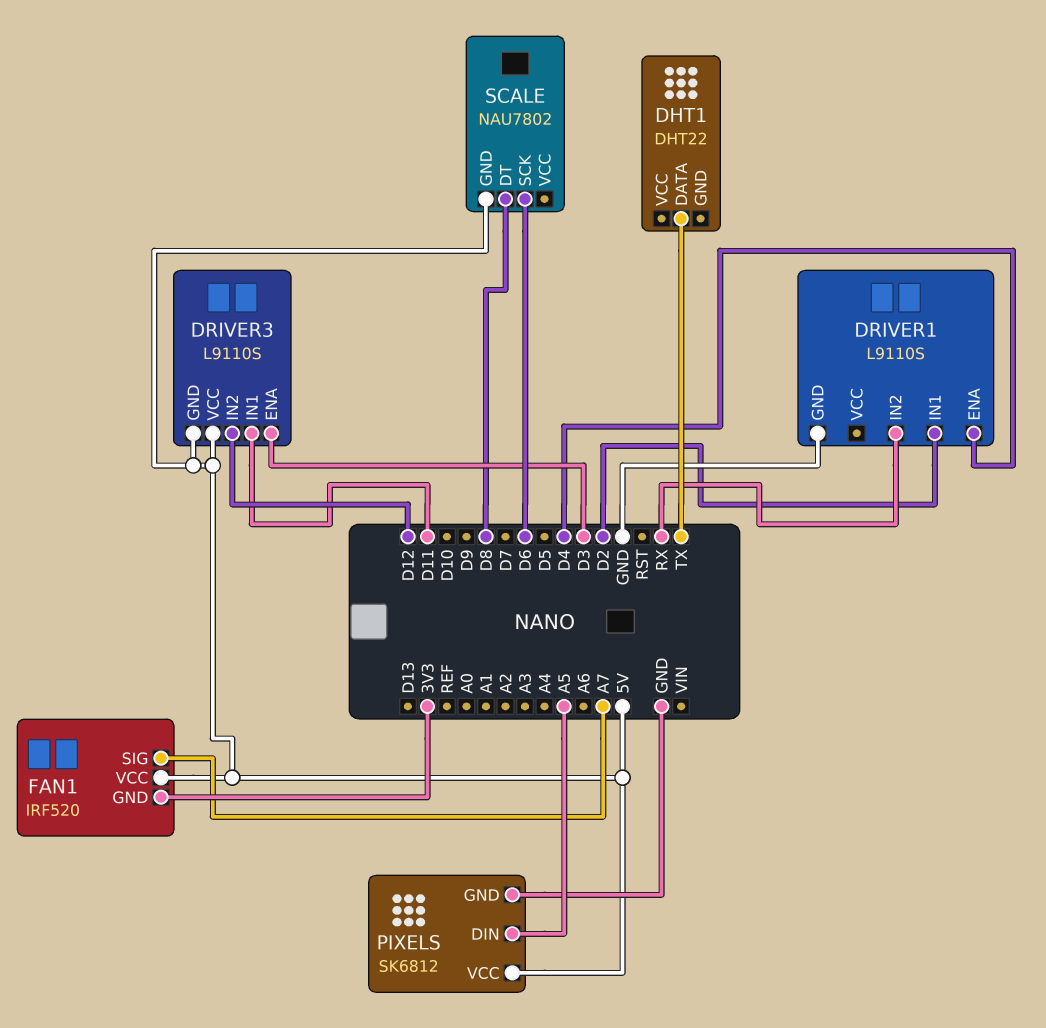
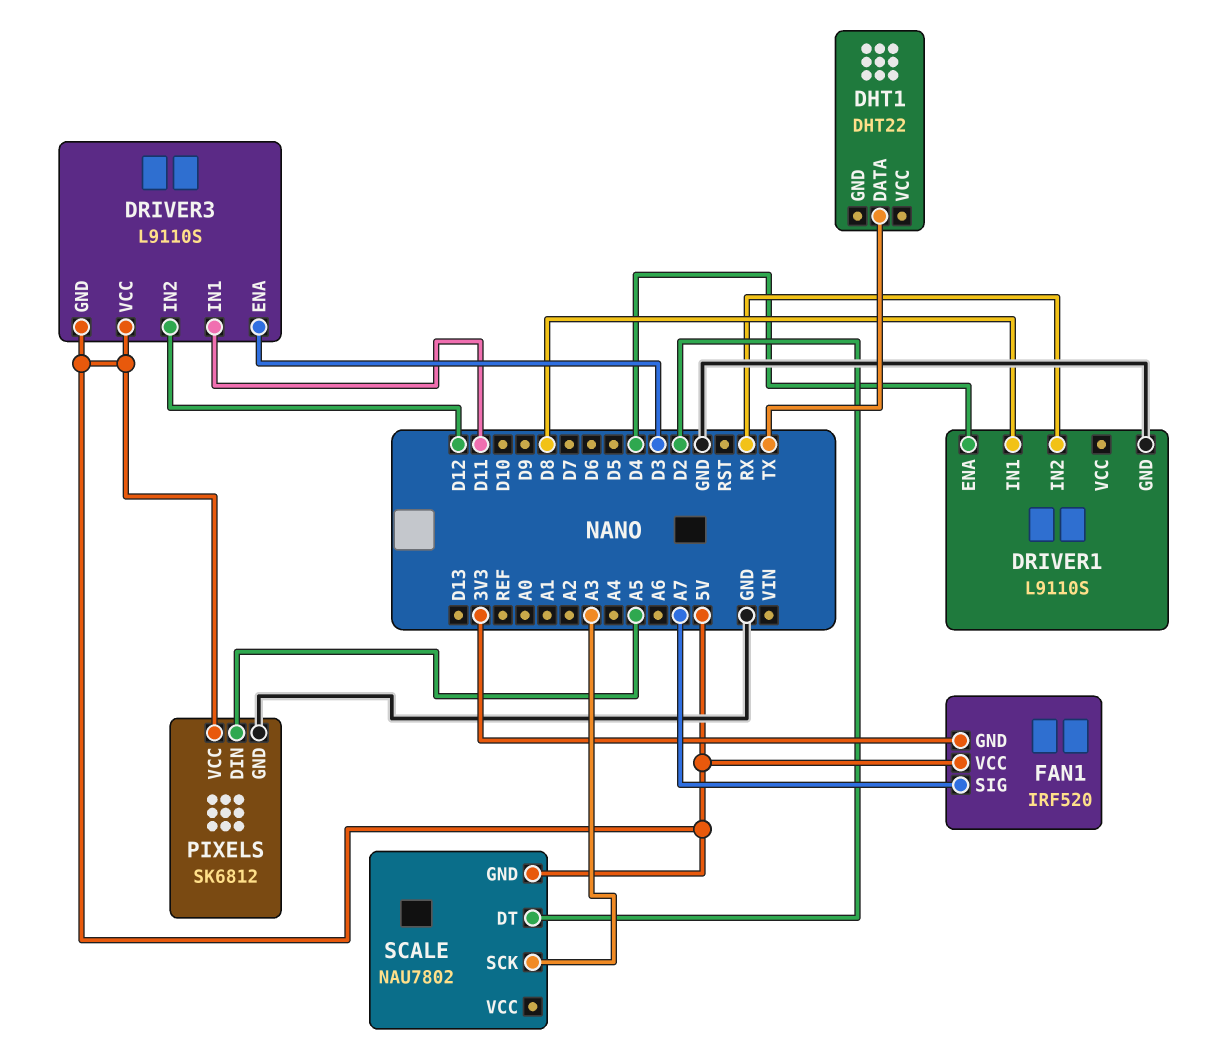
DRIVER1 pin IN1: D2 -> D8
SCALE pin DT: D8 -> D2
SCALE pin SCK: D6 -> A3

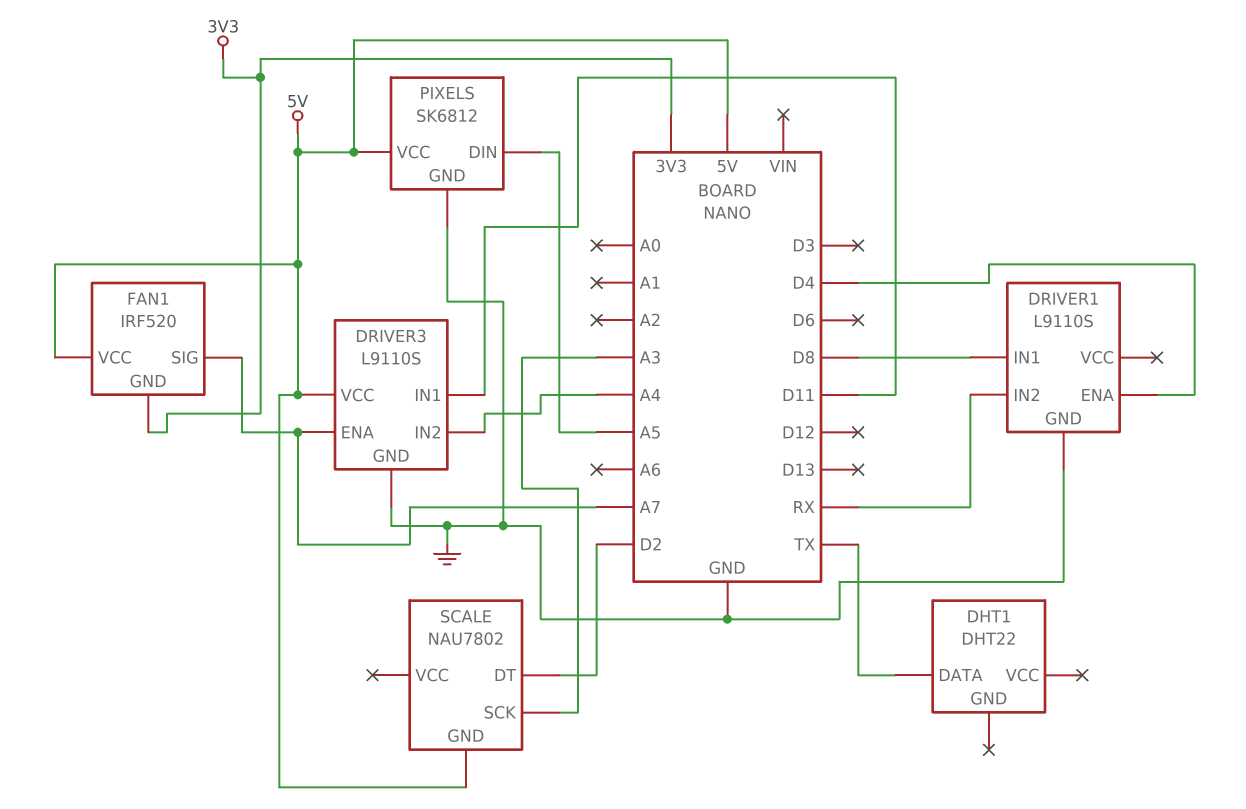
DRIVER3 pin ENA: D3 -> A7
DRIVER3 pin GND: 5V -> GND
DRIVER3 pin IN2: D12 -> A4

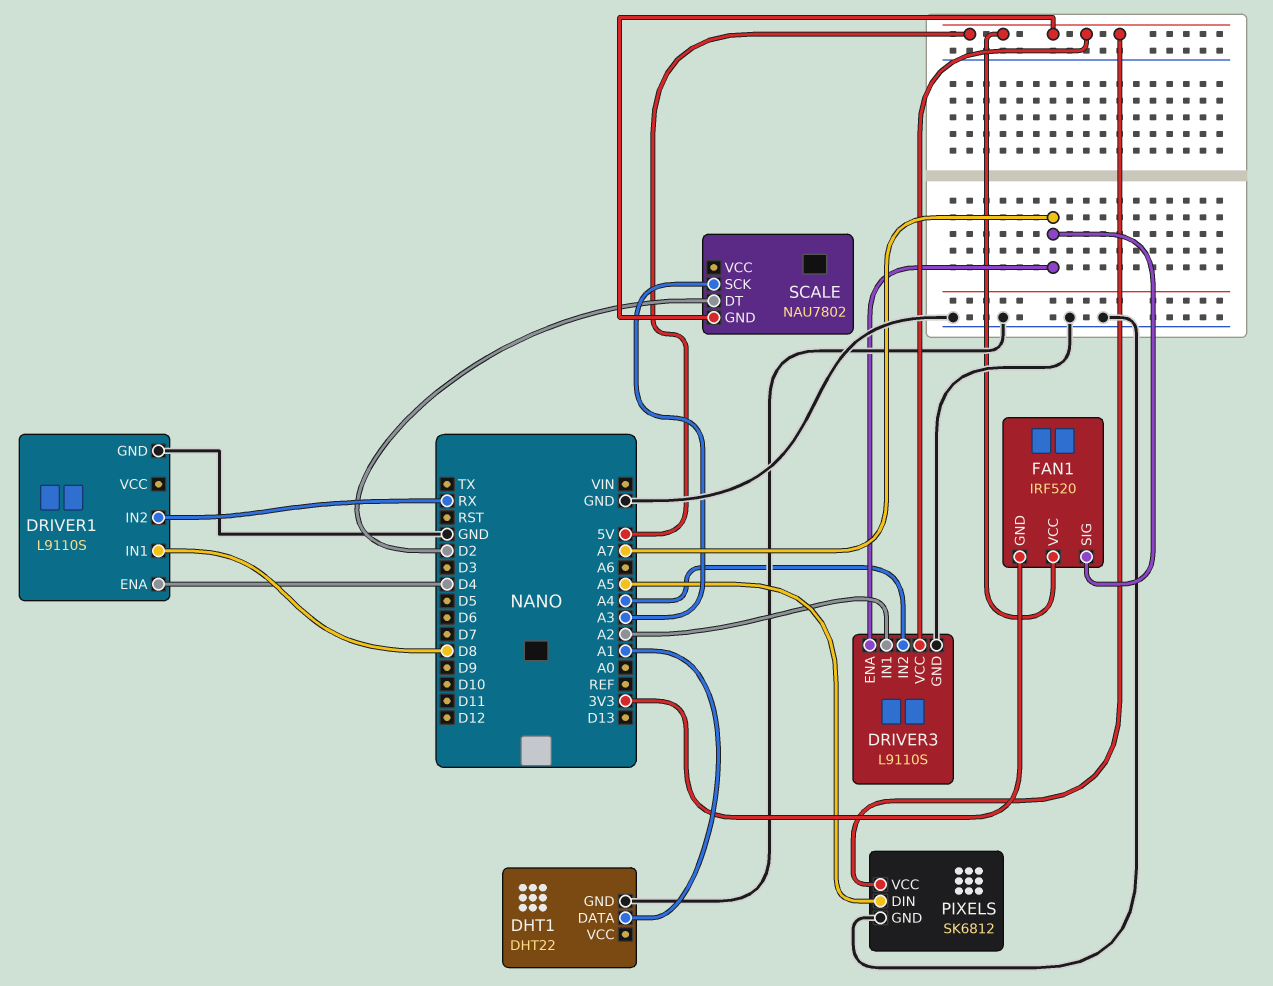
DHT1 pin DATA: TX -> A1
DHT1 pin GND: none -> GND
DRIVER3 pin IN1: D11 -> A2

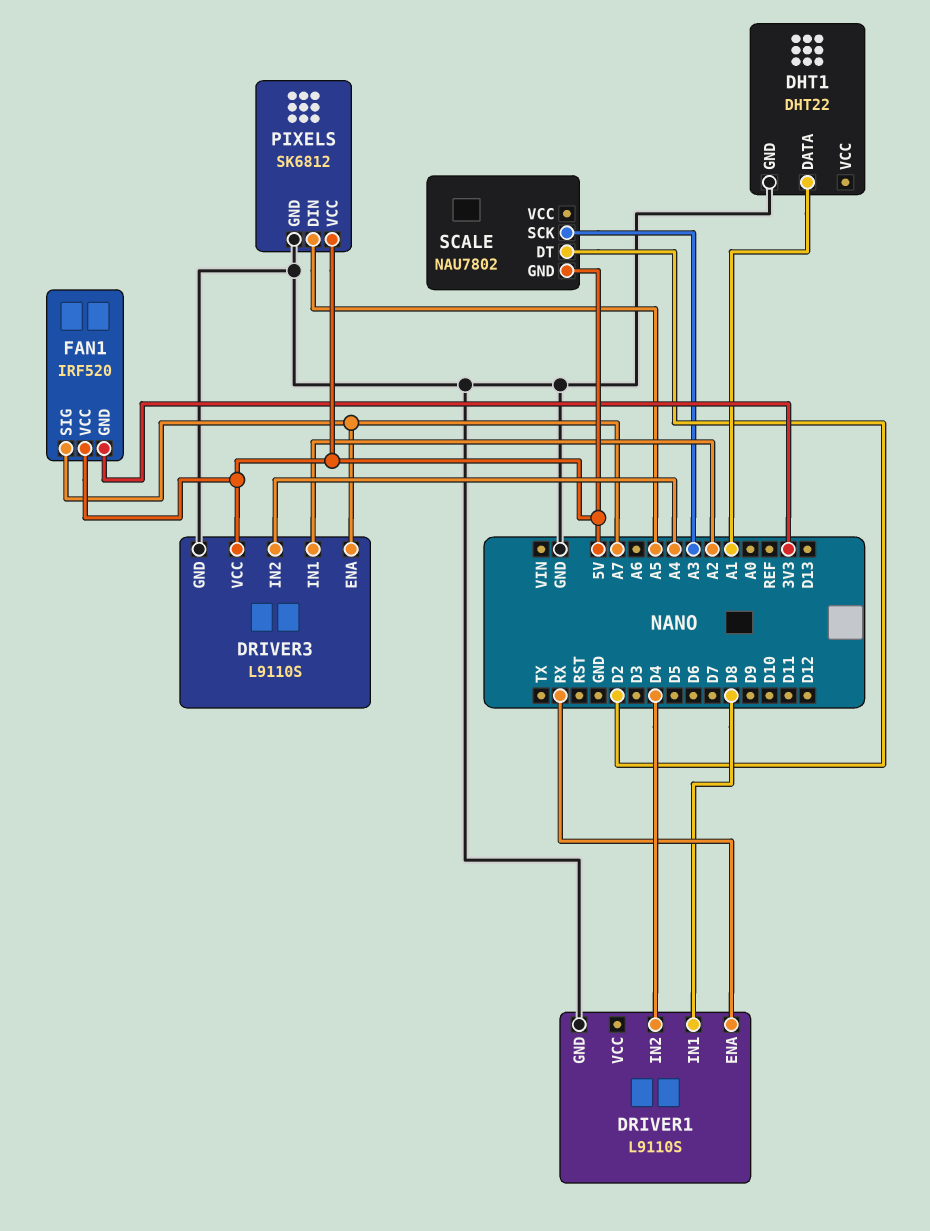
DRIVER1 pin ENA: D4 -> RX
DRIVER1 pin IN2: RX -> D4

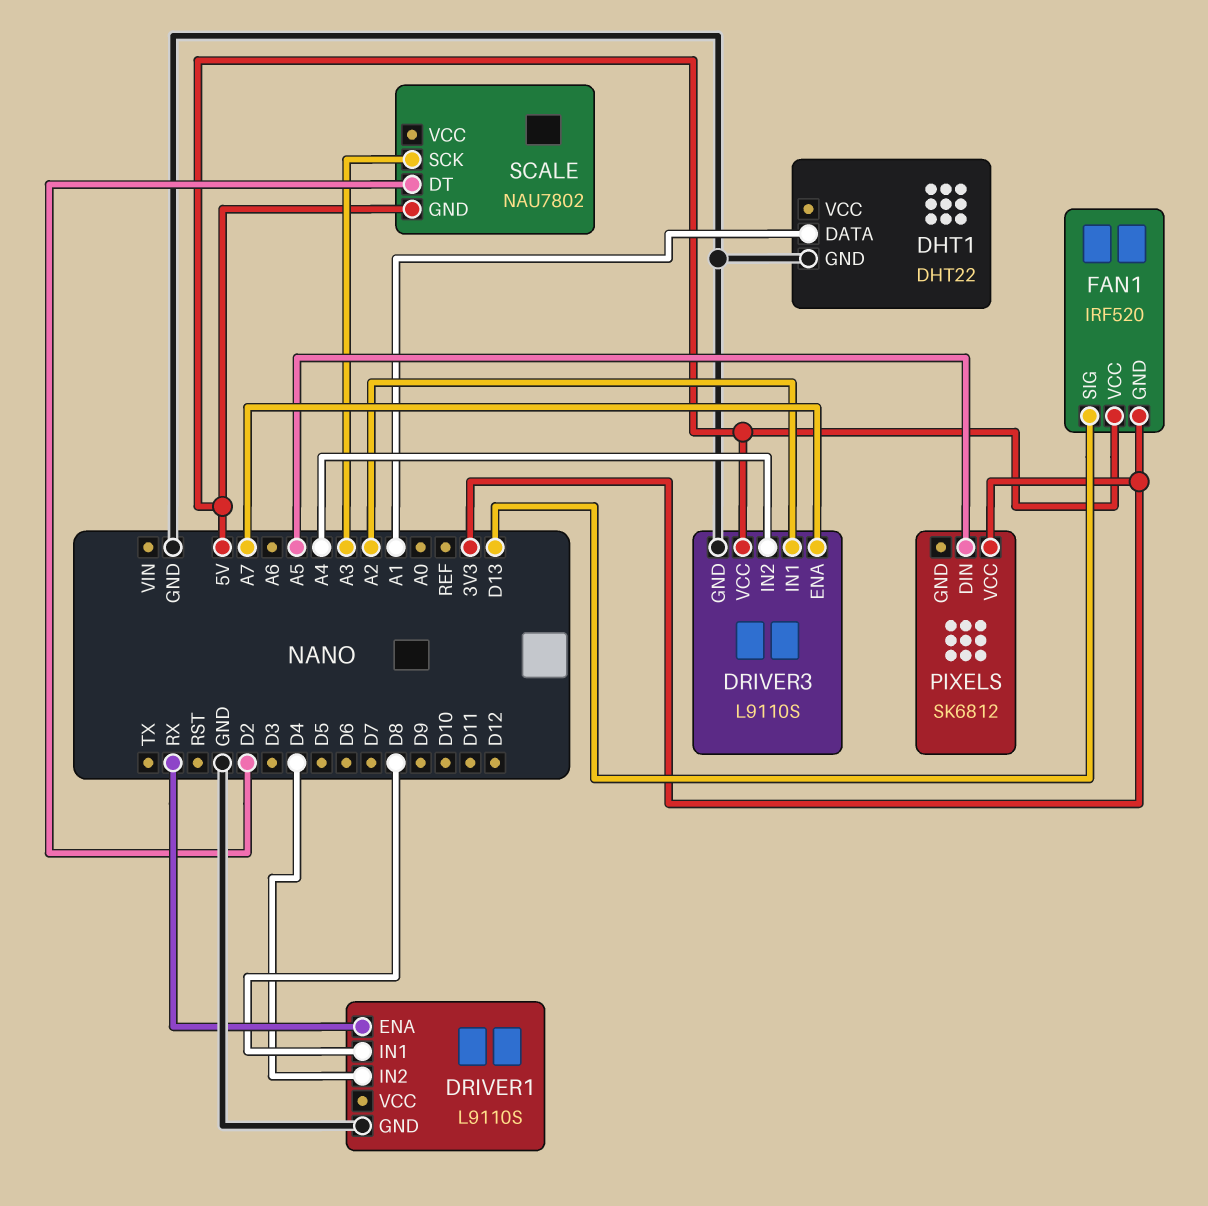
FAN1 pin SIG: A7 -> D13
PIXELS pin GND: GND -> none
PIXELS pin VCC: 5V -> 3V3

